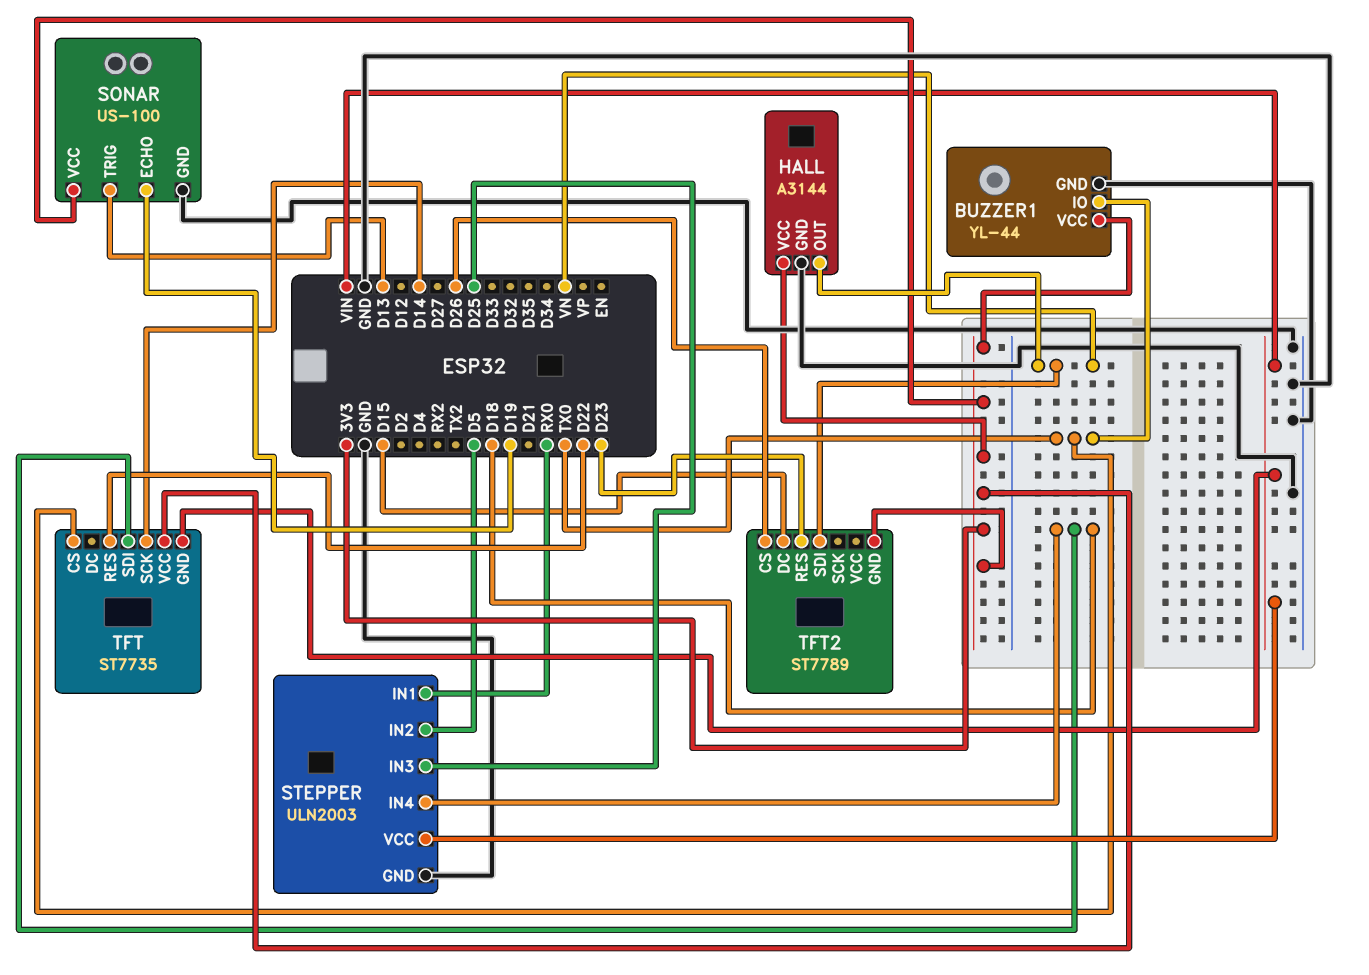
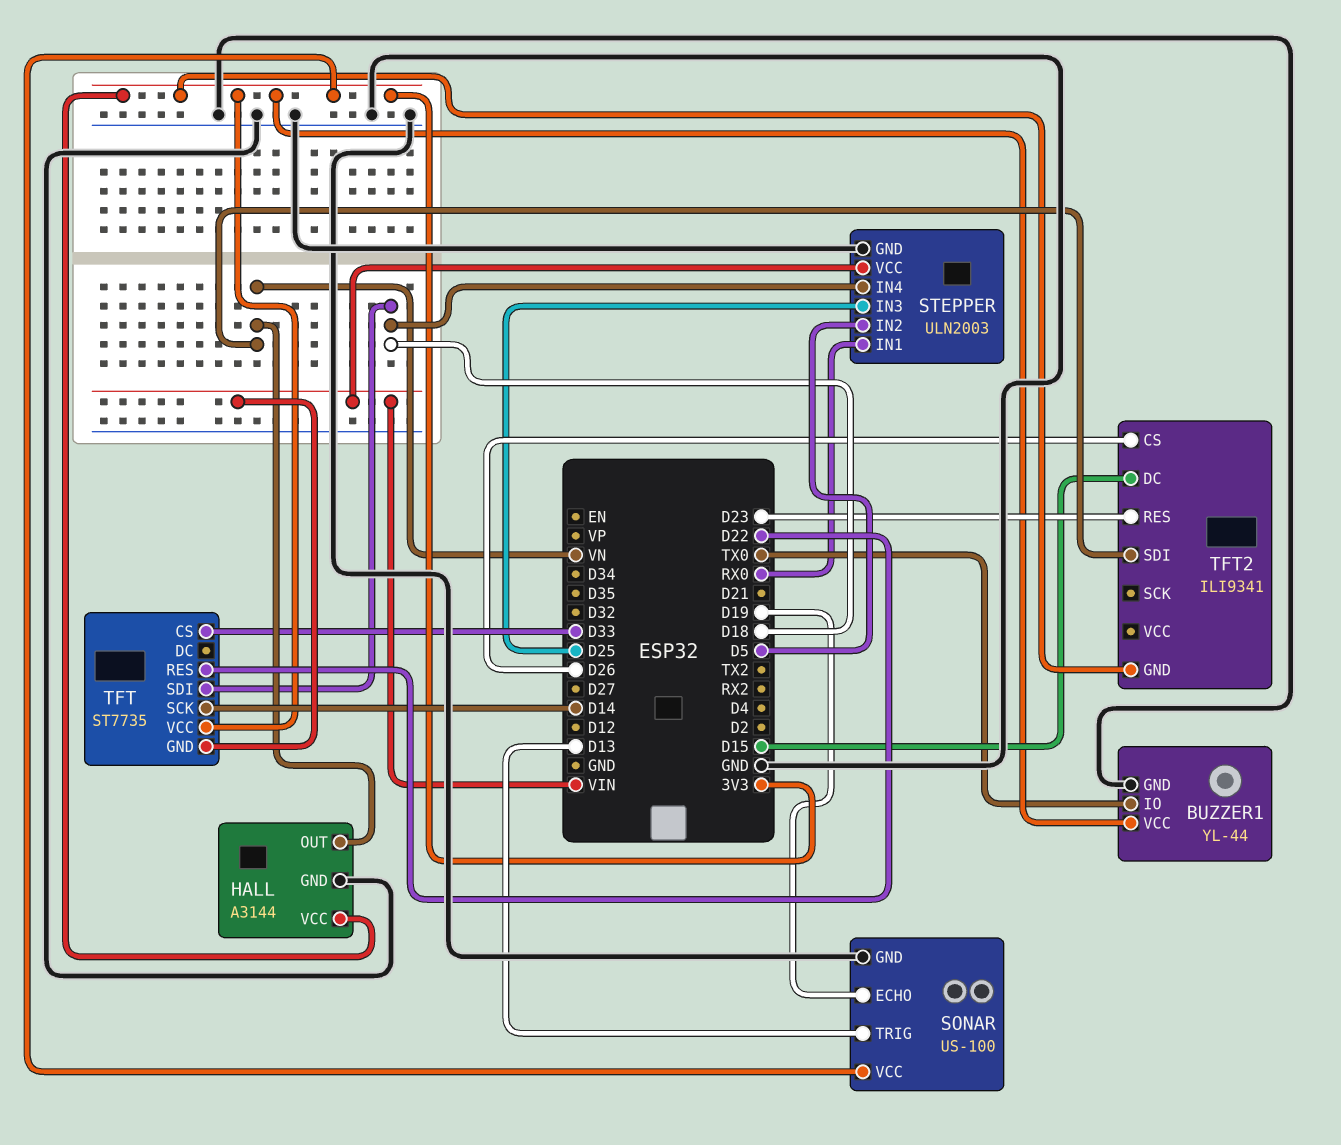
TFT pin CS: TX0 -> D33
TFT2: ST7789 -> ILI9341

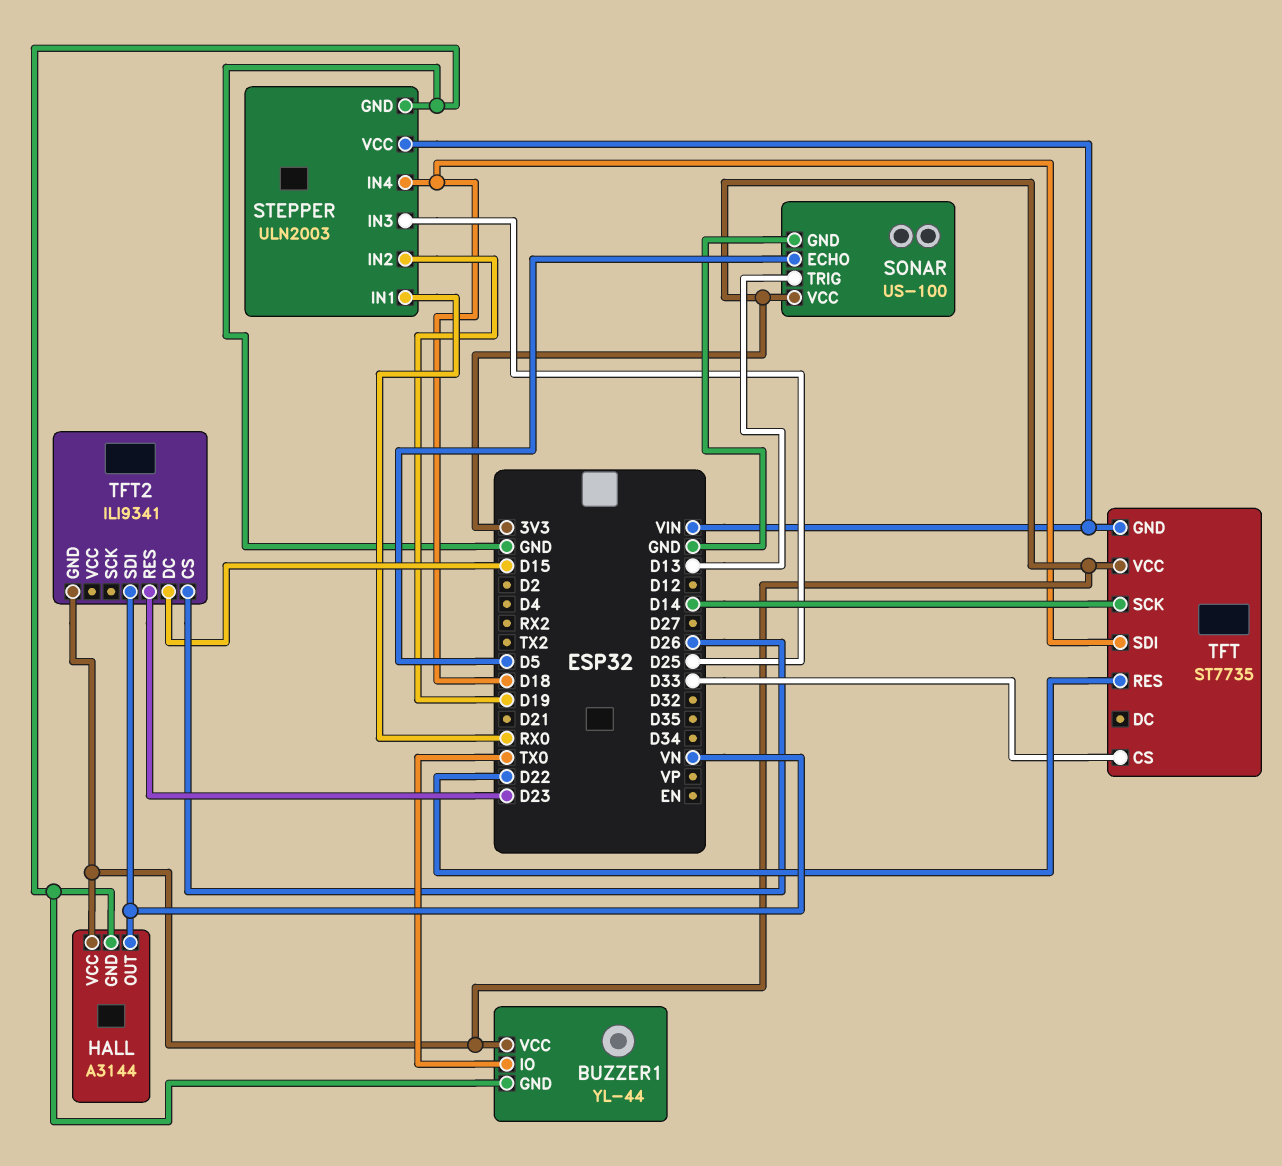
SONAR pin ECHO: D19 -> D5
STEPPER pin IN2: D5 -> D19

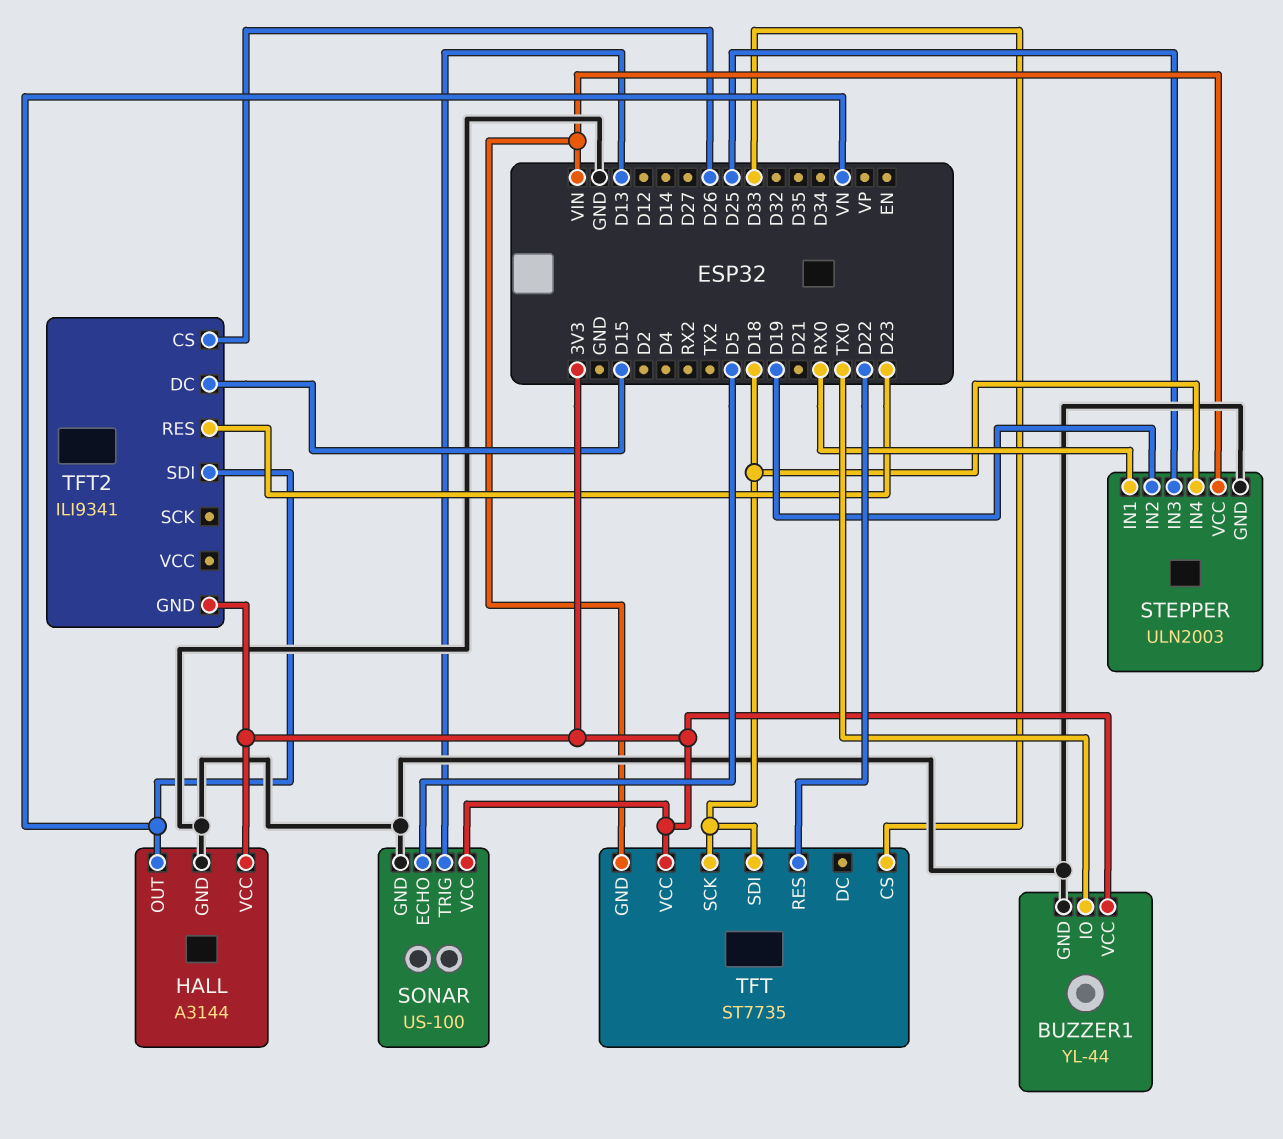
TFT pin SCK: D14 -> D18

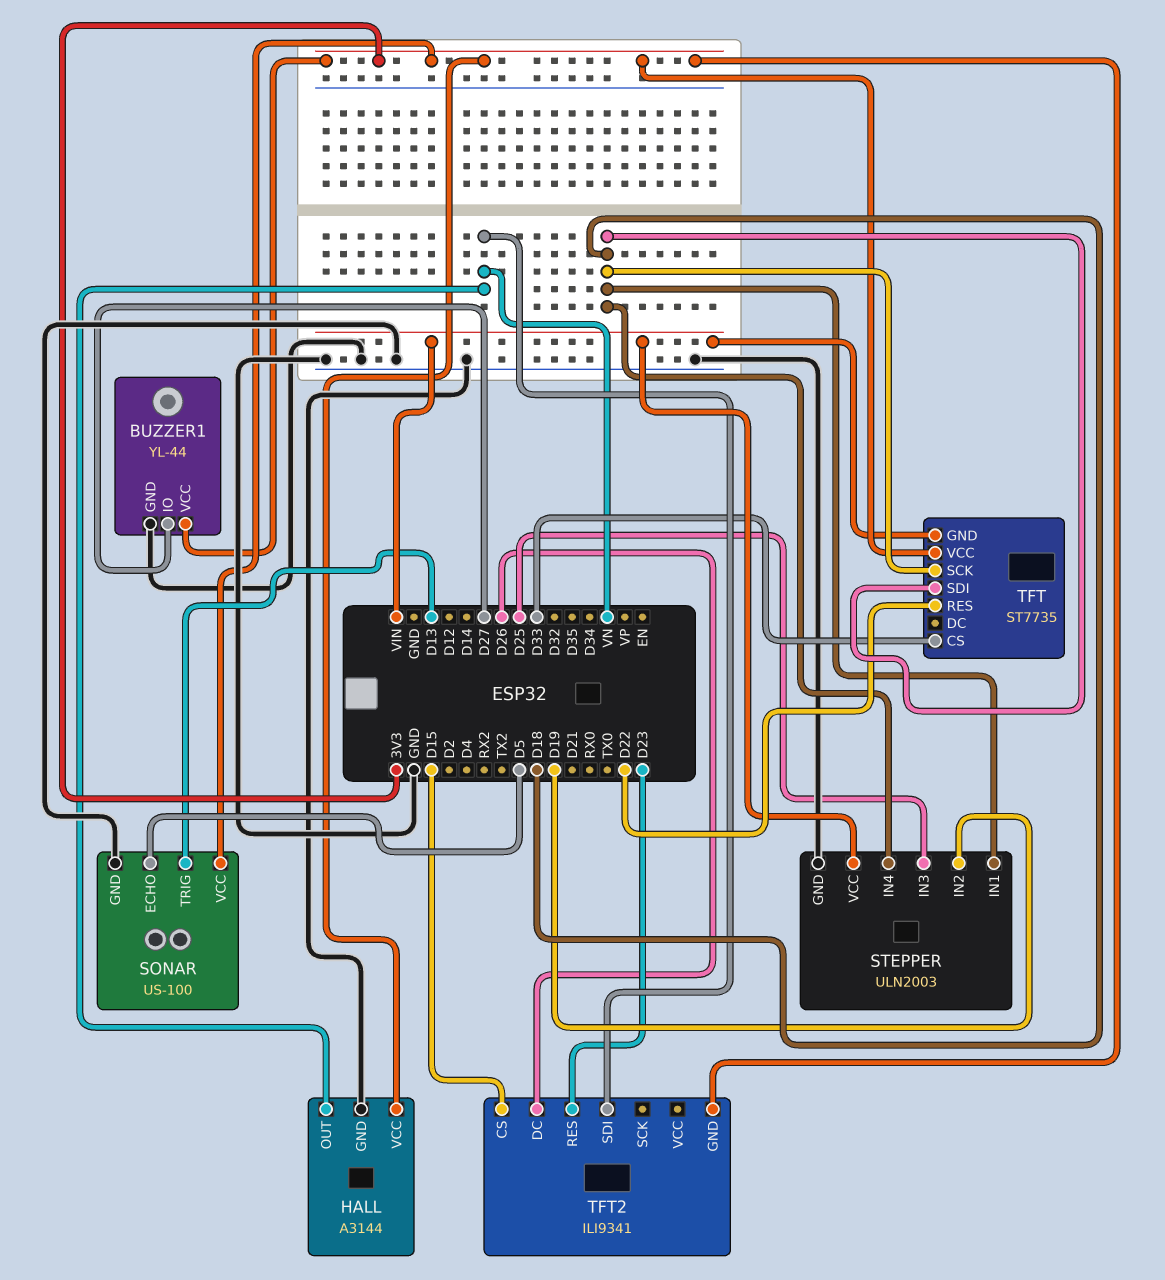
BUZZER1 pin IO: TX0 -> D27
STEPPER pin IN1: RX0 -> D18
TFT2 pin CS: D26 -> D15
TFT2 pin DC: D15 -> D26

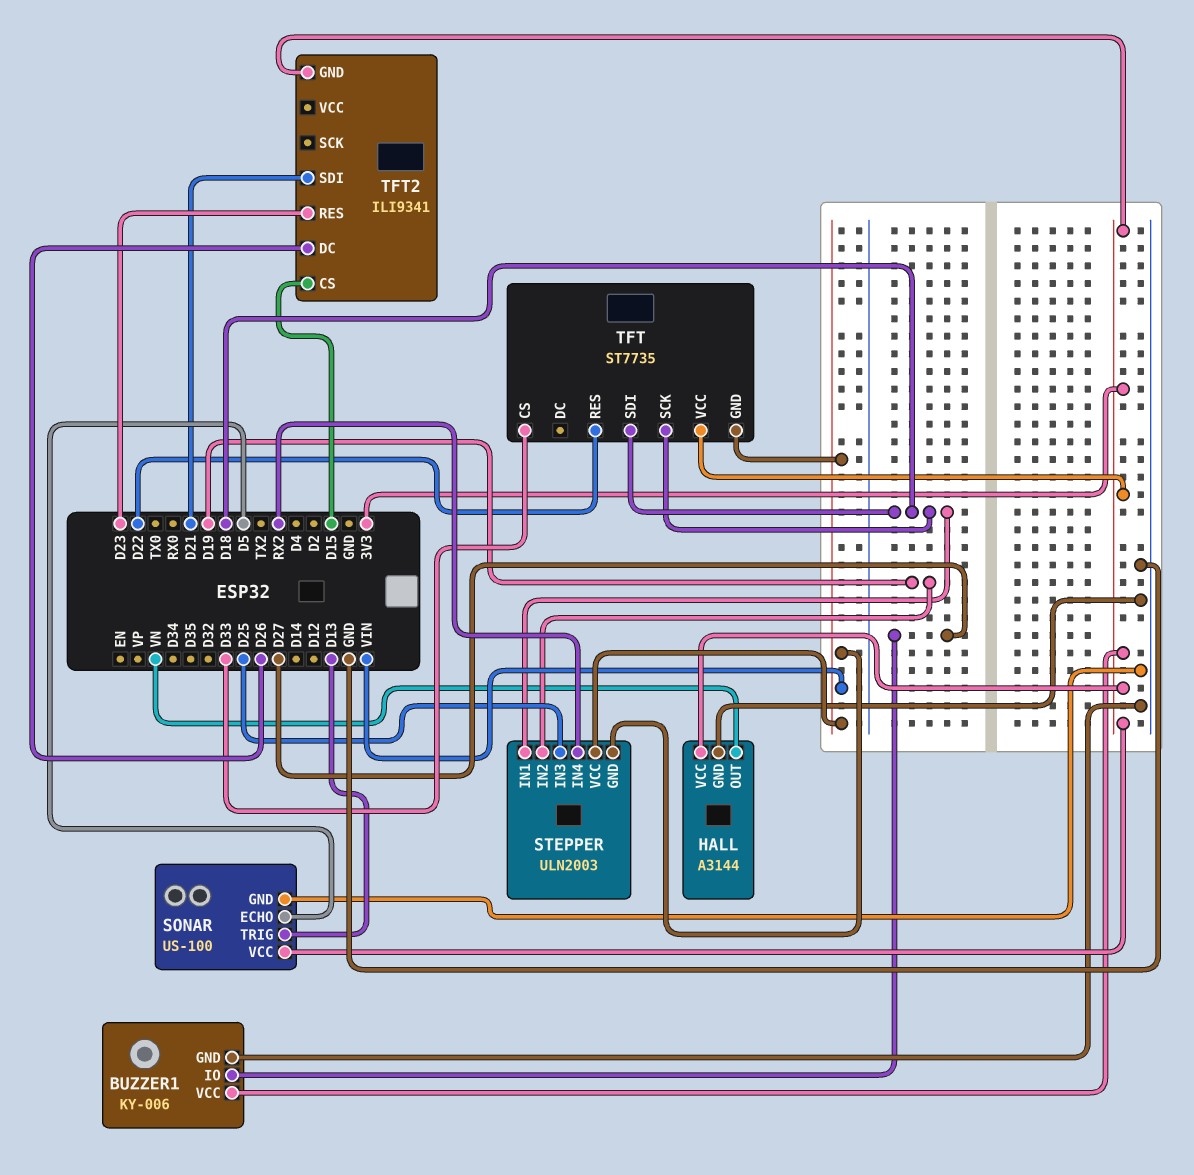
BUZZER1: YL-44 -> KY-006
STEPPER pin GND: GND -> VIN
STEPPER pin IN4: D18 -> RX2
TFT2 pin SDI: VN -> D21

